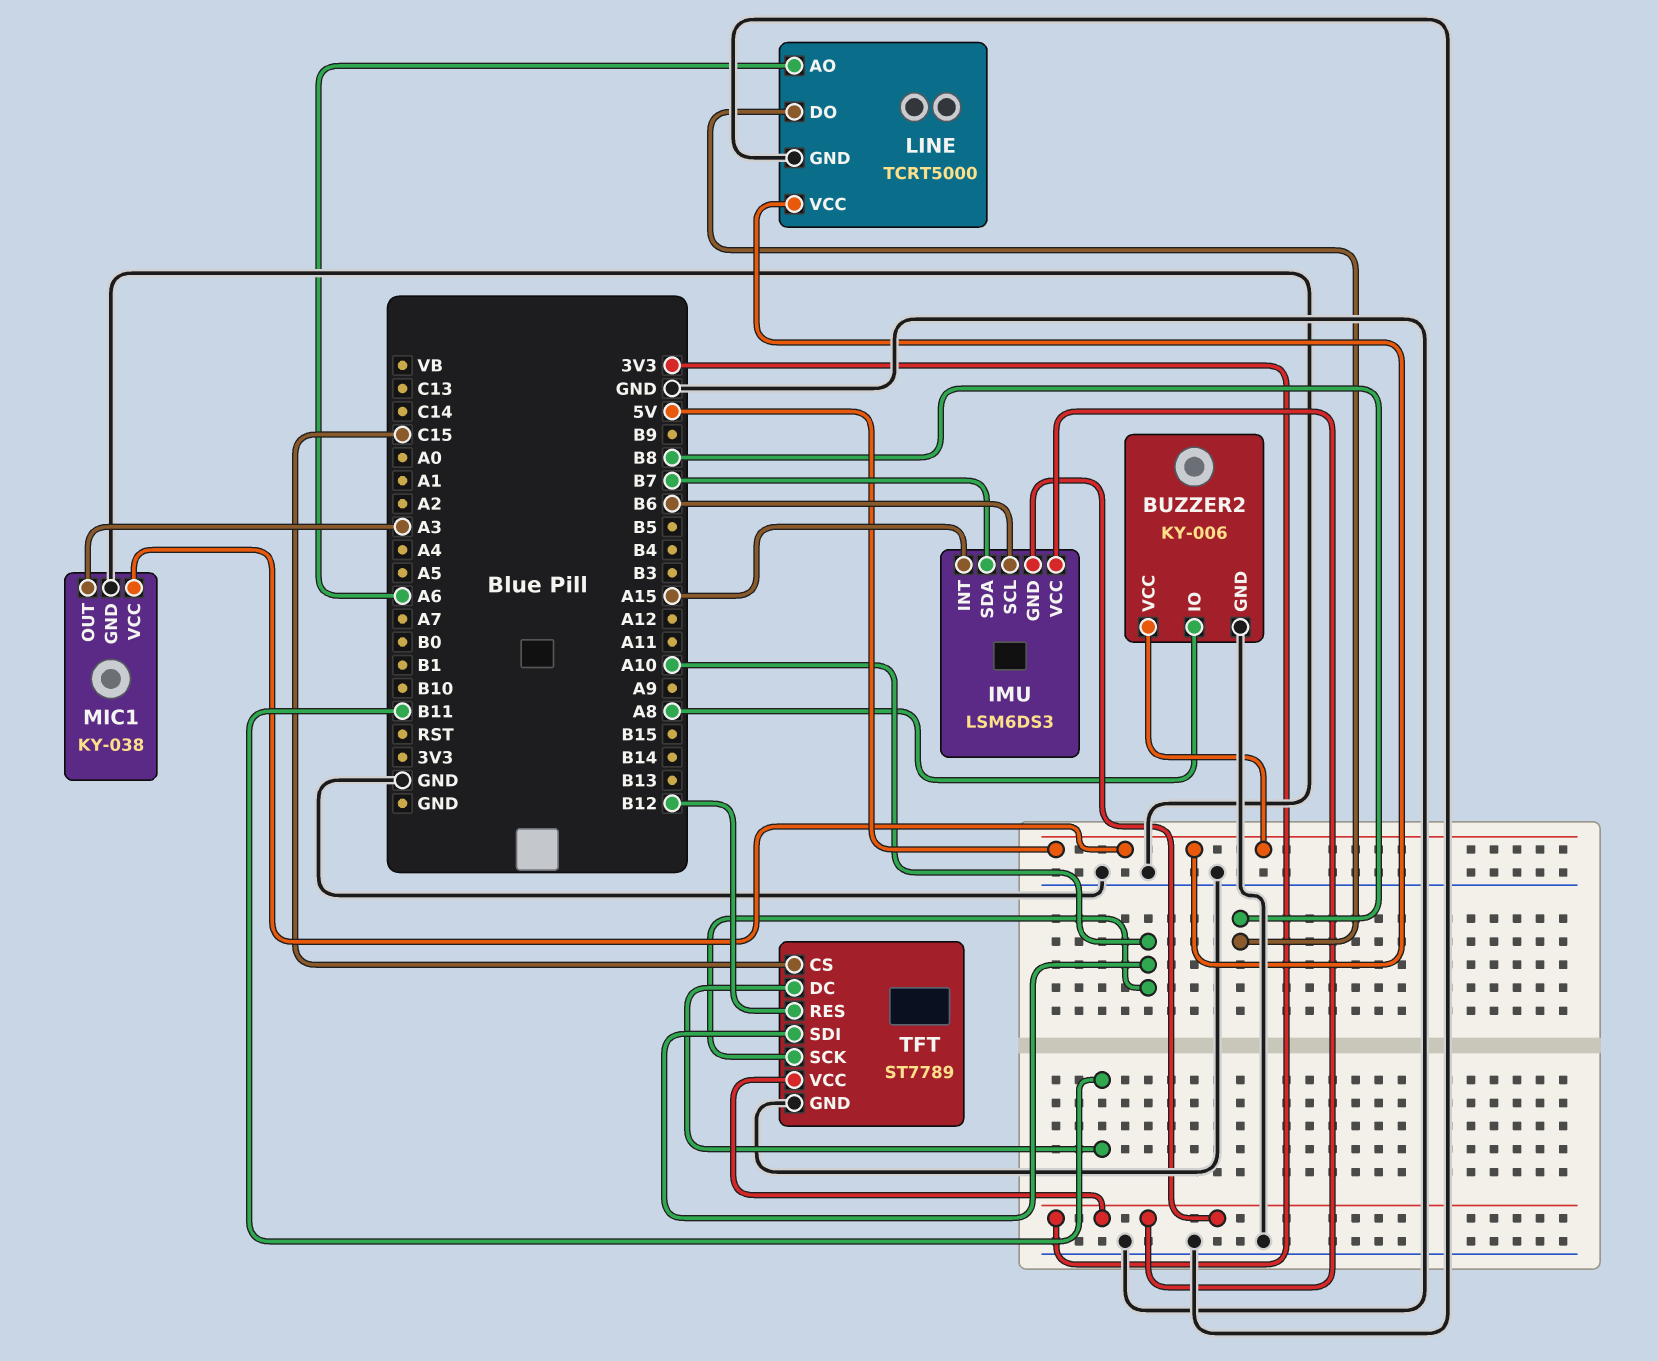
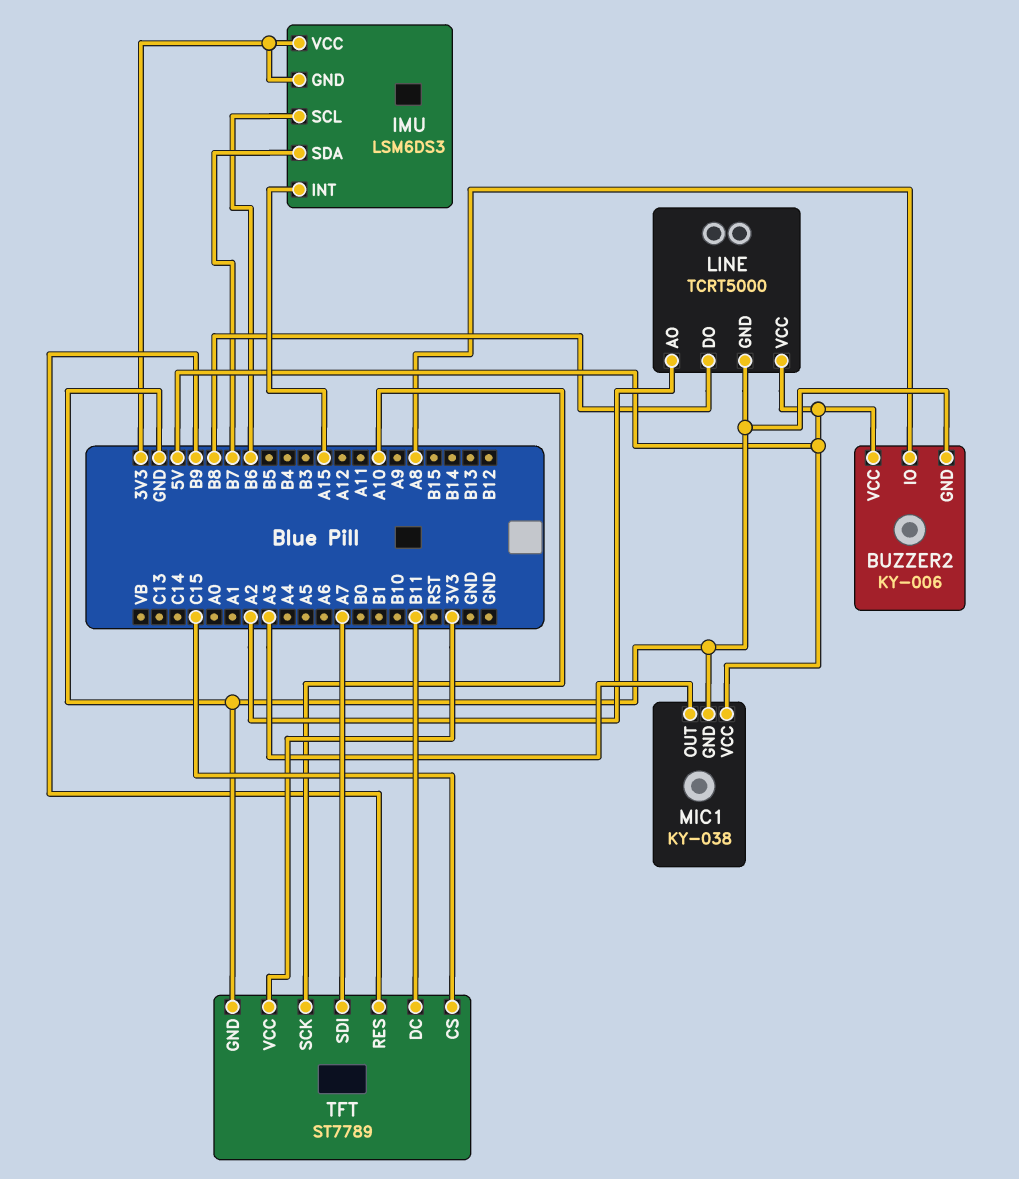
LINE pin AO: A6 -> A2
TFT pin RES: B12 -> B9
TFT pin SDI: A10 -> A7

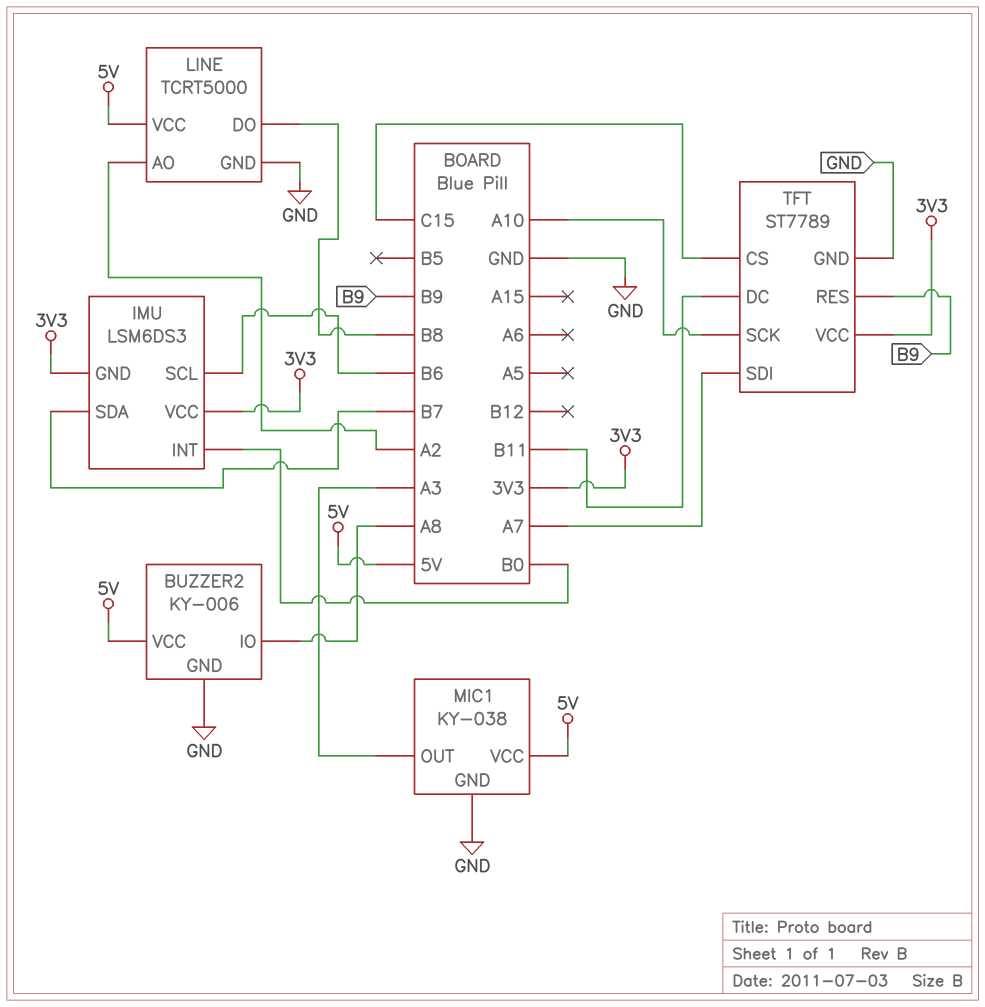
IMU pin INT: A15 -> B0

